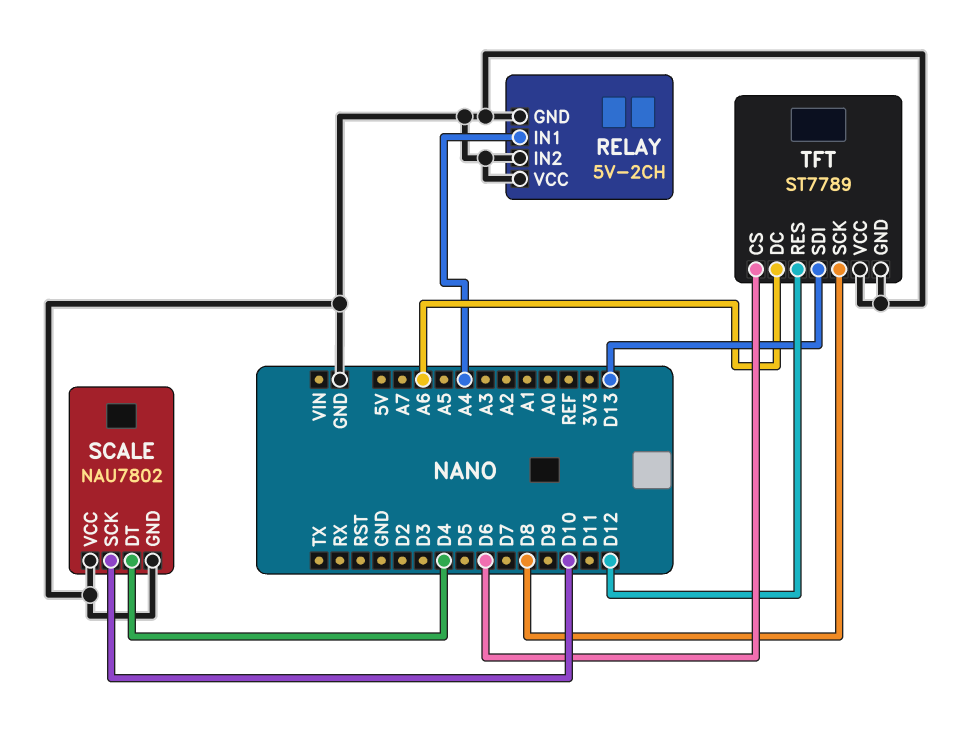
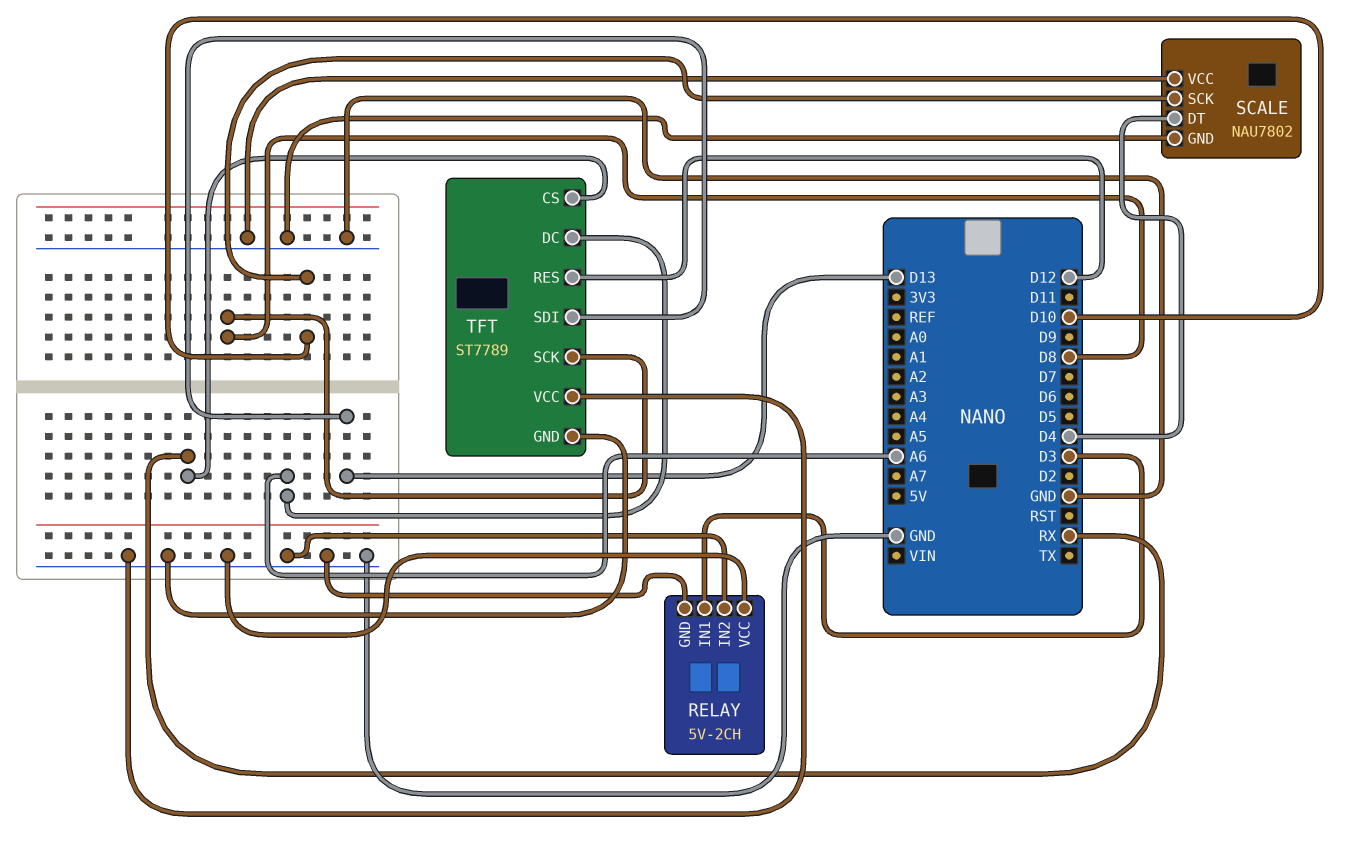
RELAY pin IN1: A4 -> D3
TFT pin CS: D6 -> RX

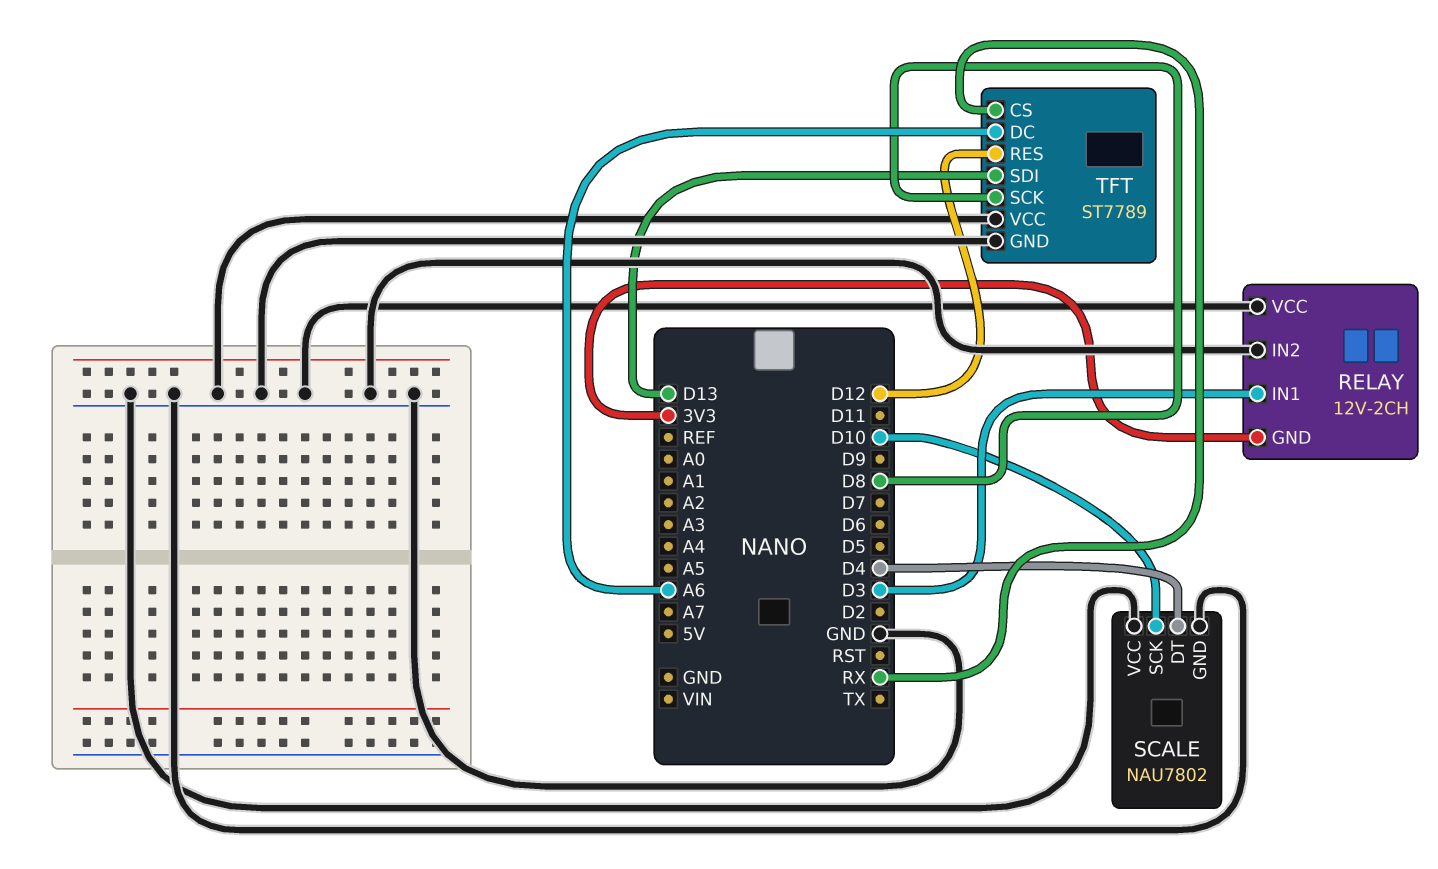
RELAY: 5V-2CH -> 12V-2CH
RELAY pin GND: GND -> 3V3

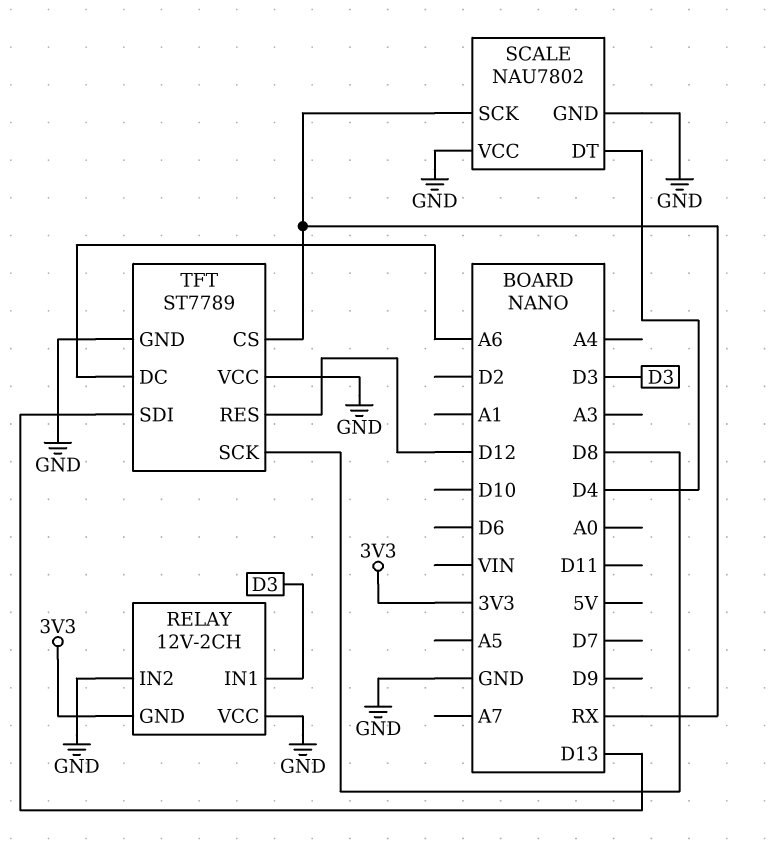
SCALE pin SCK: D10 -> RX

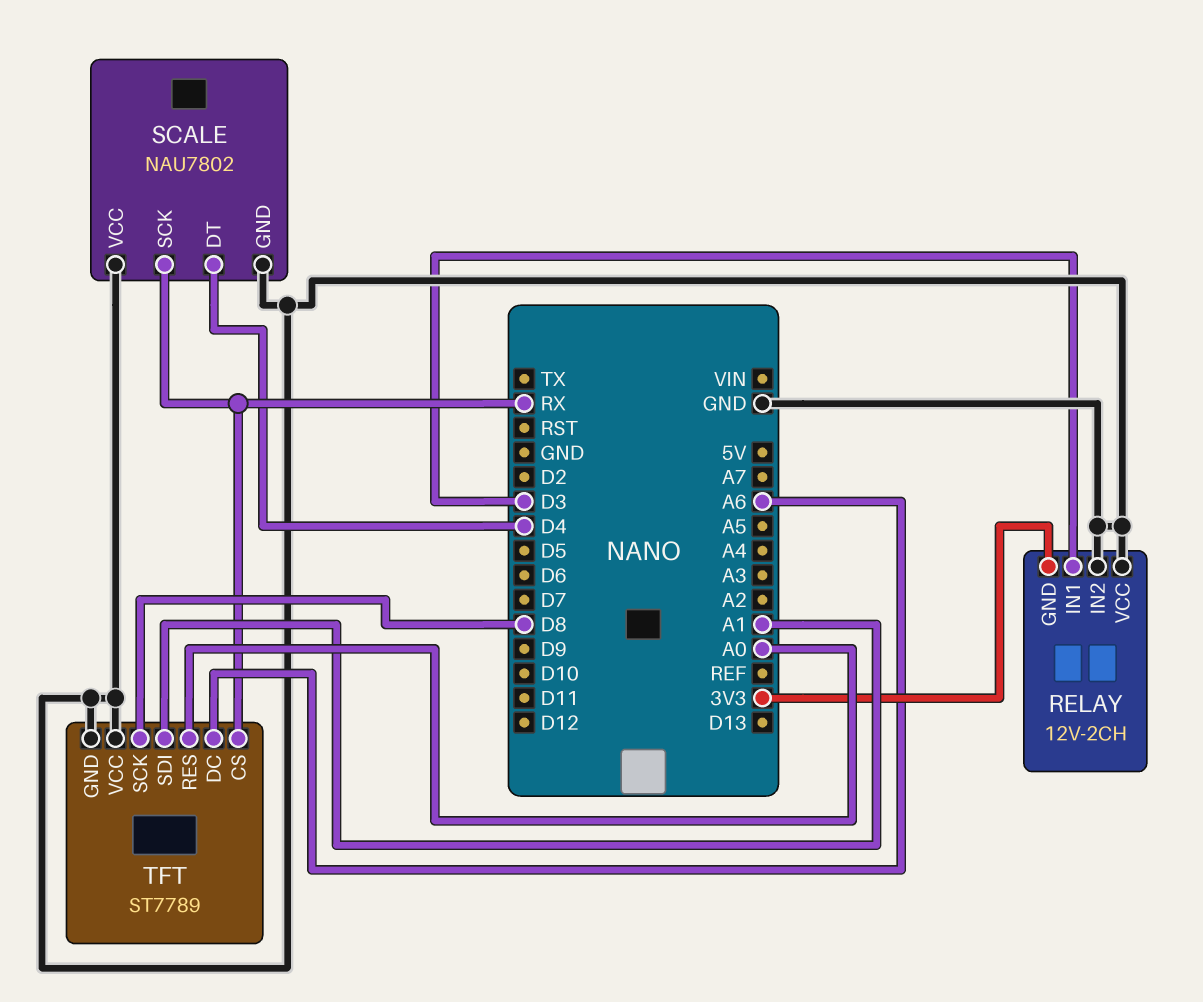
TFT pin RES: D12 -> A0
TFT pin SDI: D13 -> A1

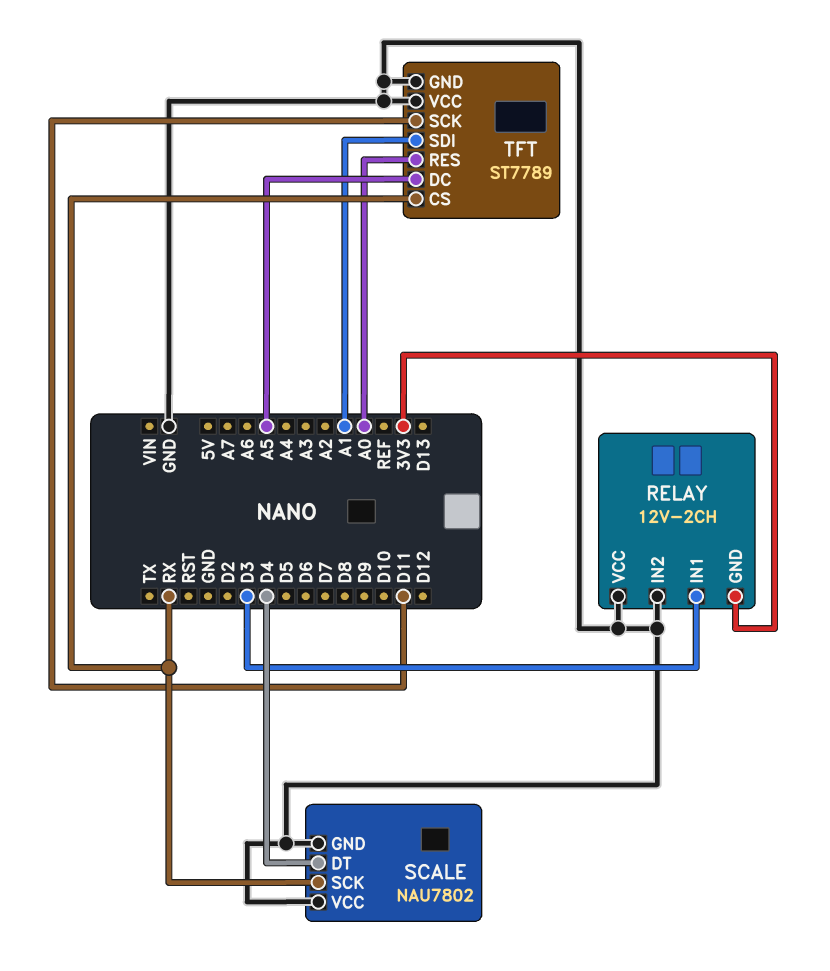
TFT pin DC: A6 -> A5
TFT pin SCK: D8 -> D11

